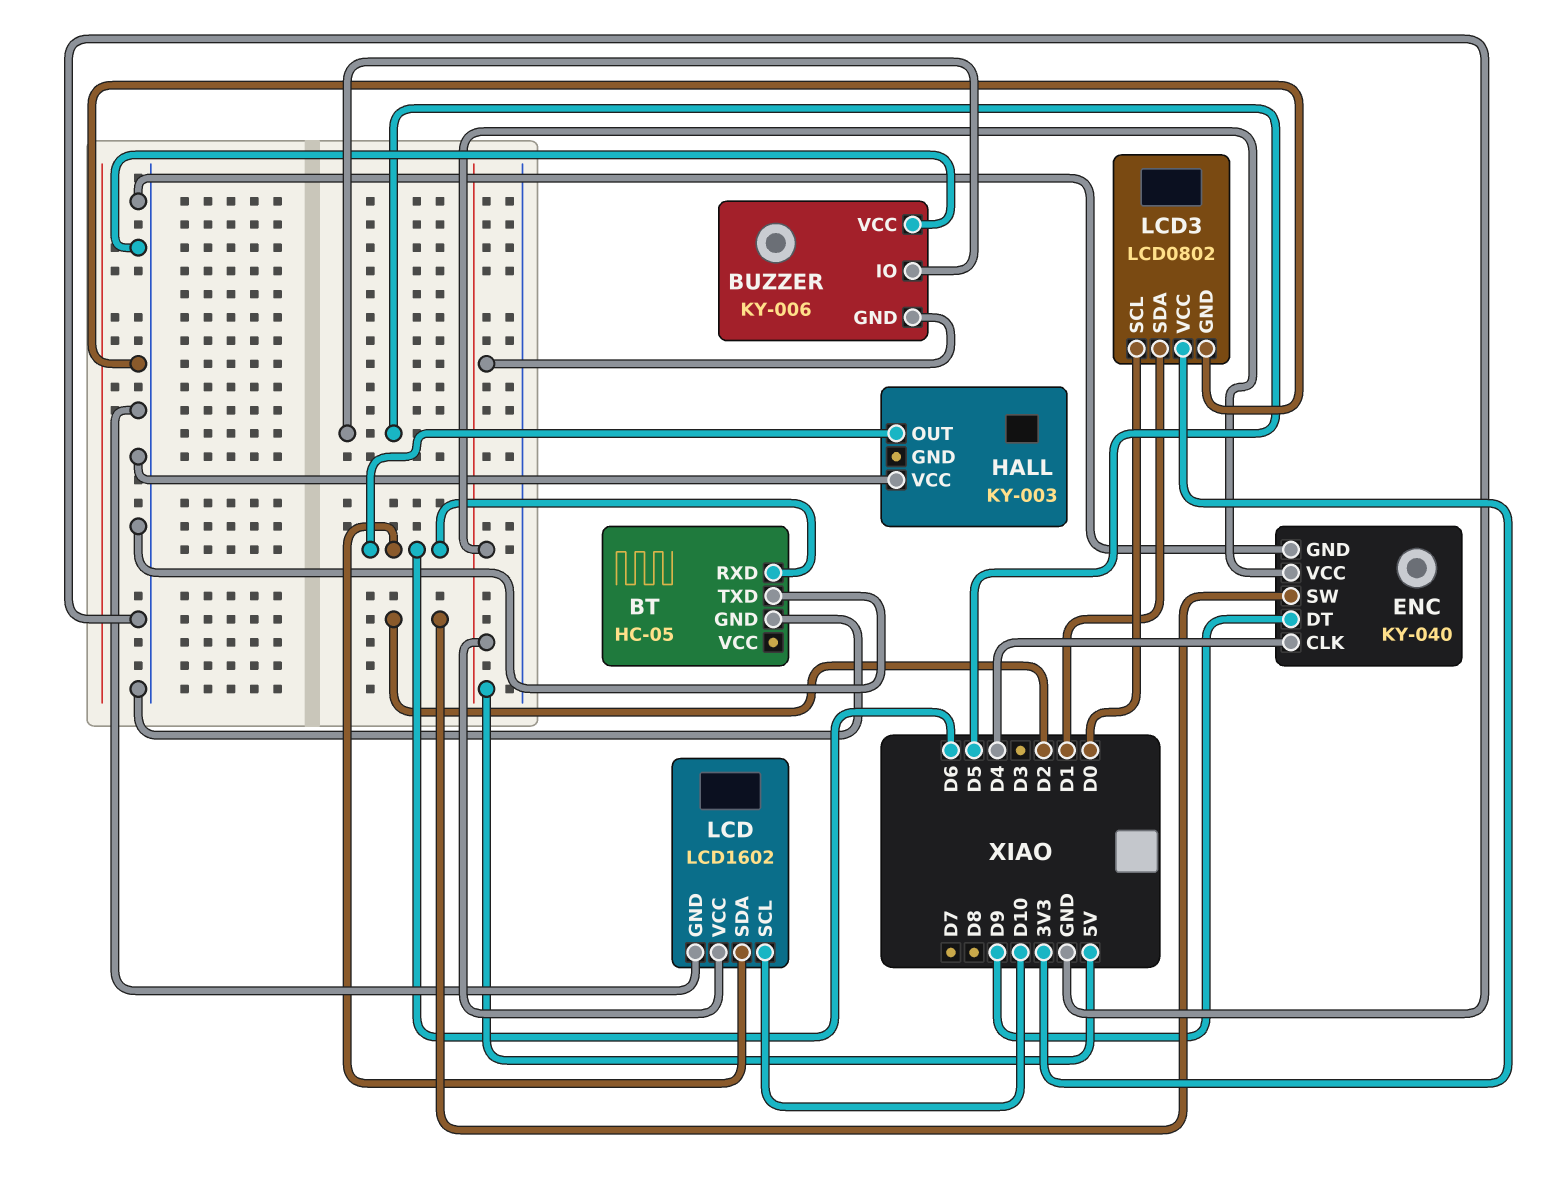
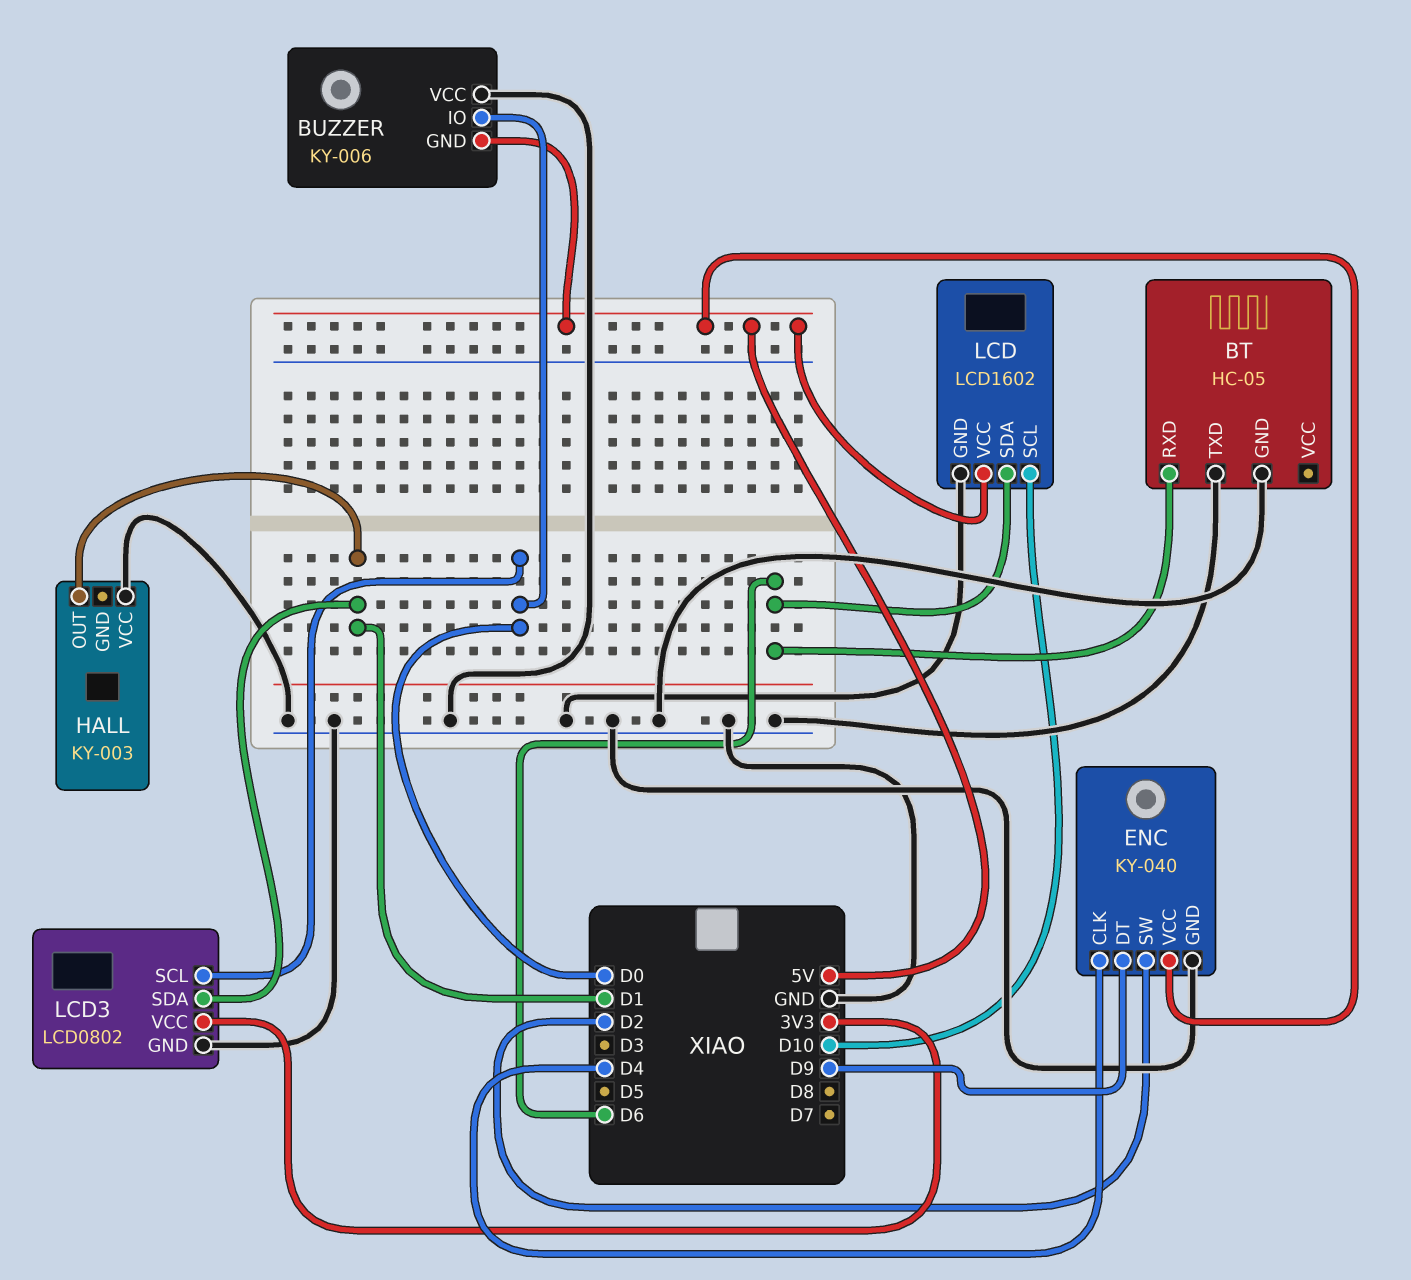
BUZZER pin IO: D5 -> D0
HALL pin OUT: D6 -> D1

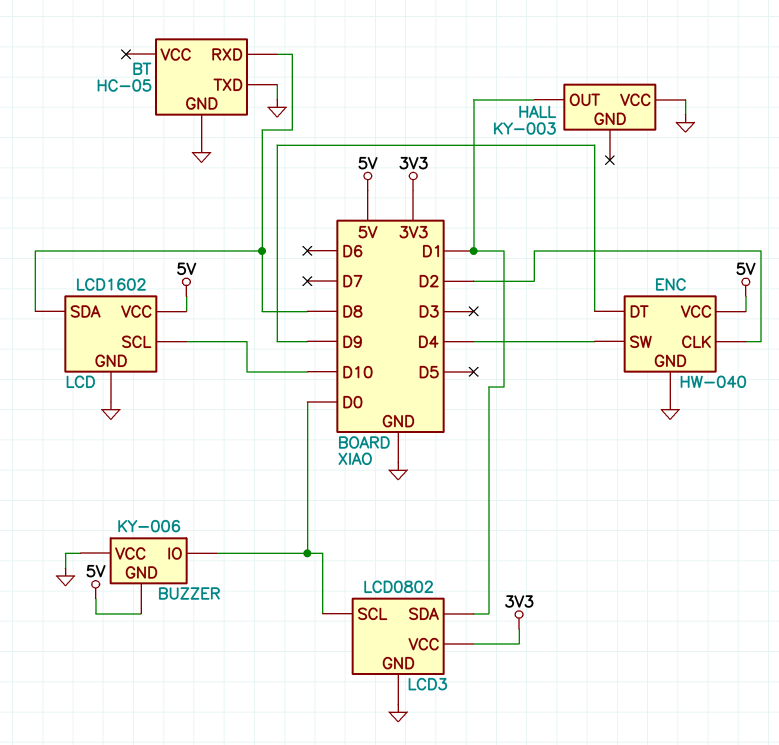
BT pin RXD: D6 -> D8
ENC: KY-040 -> HW-040
ENC pin CLK: D4 -> D2
ENC pin SW: D2 -> D4
LCD pin SDA: D6 -> D8

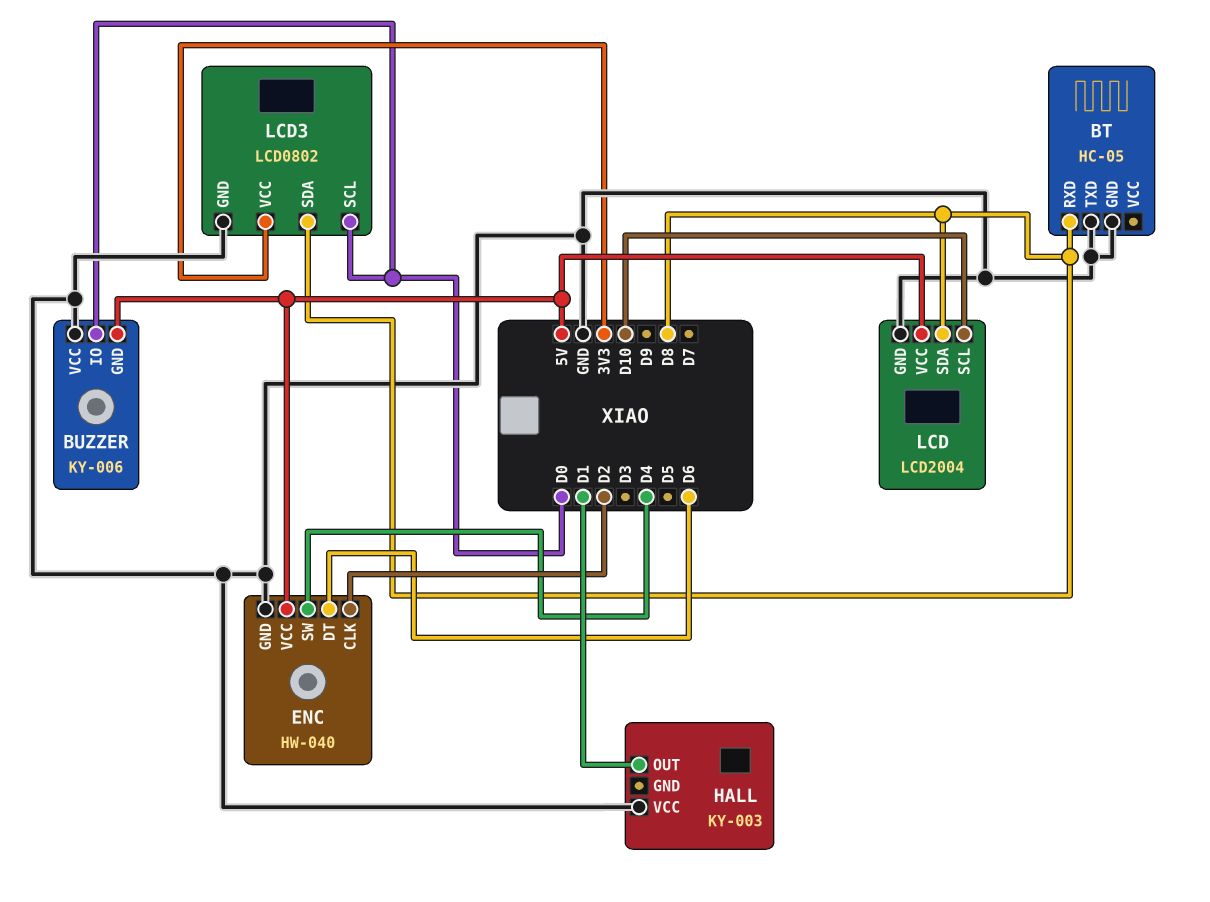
ENC pin DT: D9 -> D6
LCD: LCD1602 -> LCD2004
LCD3 pin SDA: D1 -> D8

